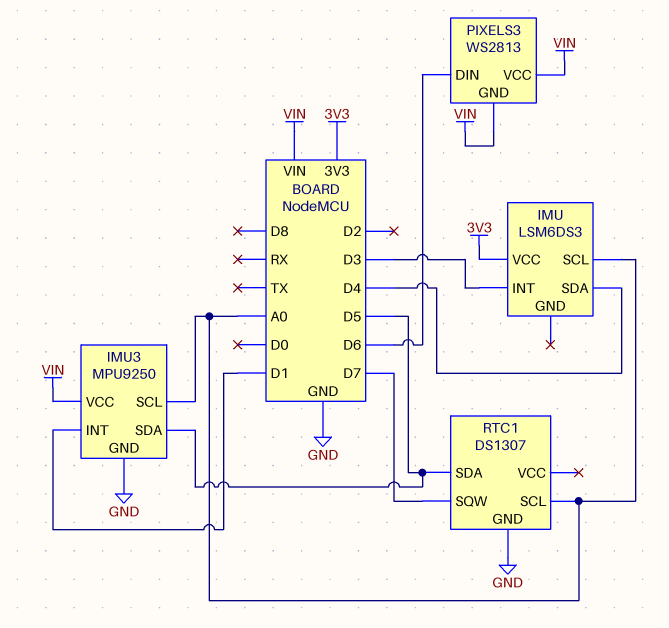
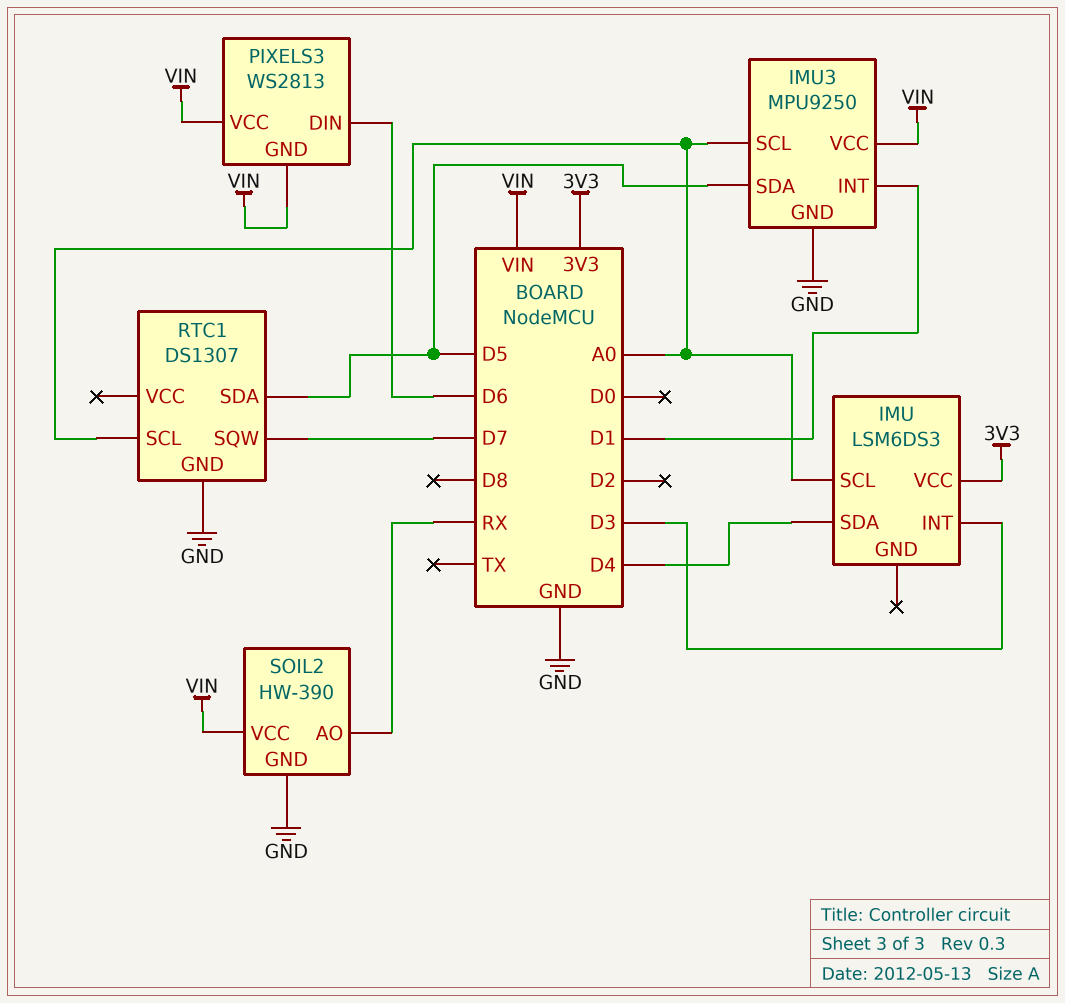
SOIL2: none -> HW-390
SOIL2 pin AO: none -> RX
SOIL2 pin GND: none -> GND
SOIL2 pin VCC: none -> VIN

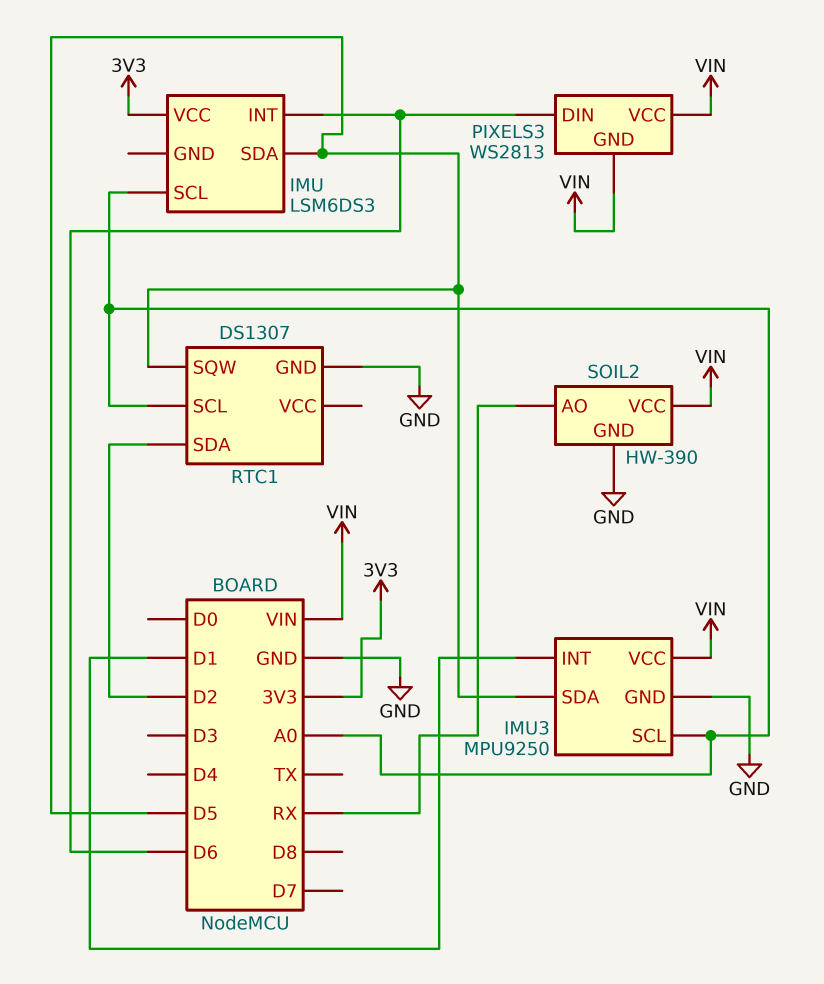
IMU pin INT: D3 -> D6
IMU pin SDA: D4 -> D5
RTC1 pin SDA: D5 -> D2
RTC1 pin SQW: D7 -> D5

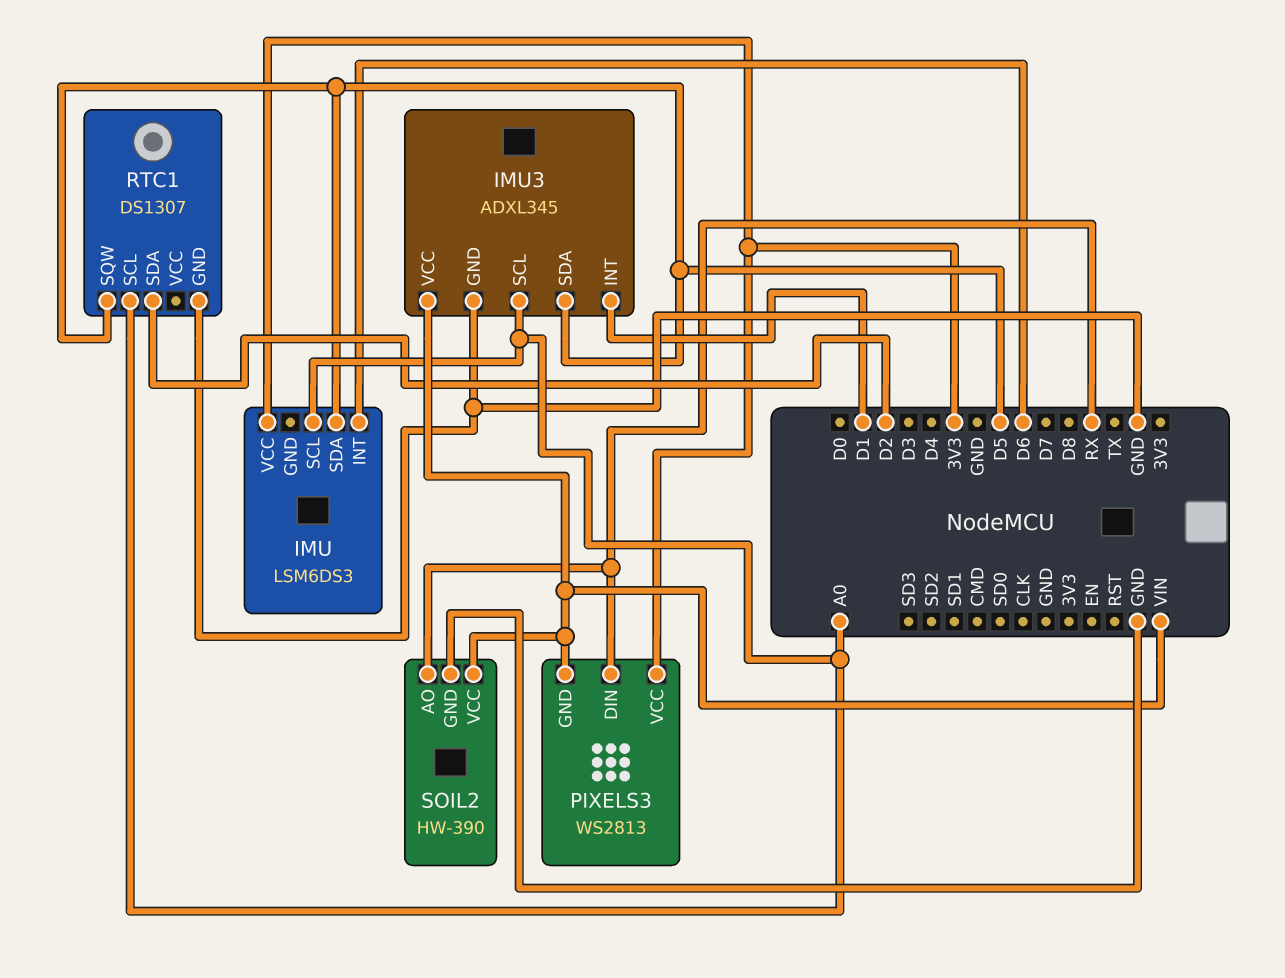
IMU3: MPU9250 -> ADXL345
PIXELS3 pin DIN: D6 -> RX
PIXELS3 pin VCC: VIN -> 3V3

